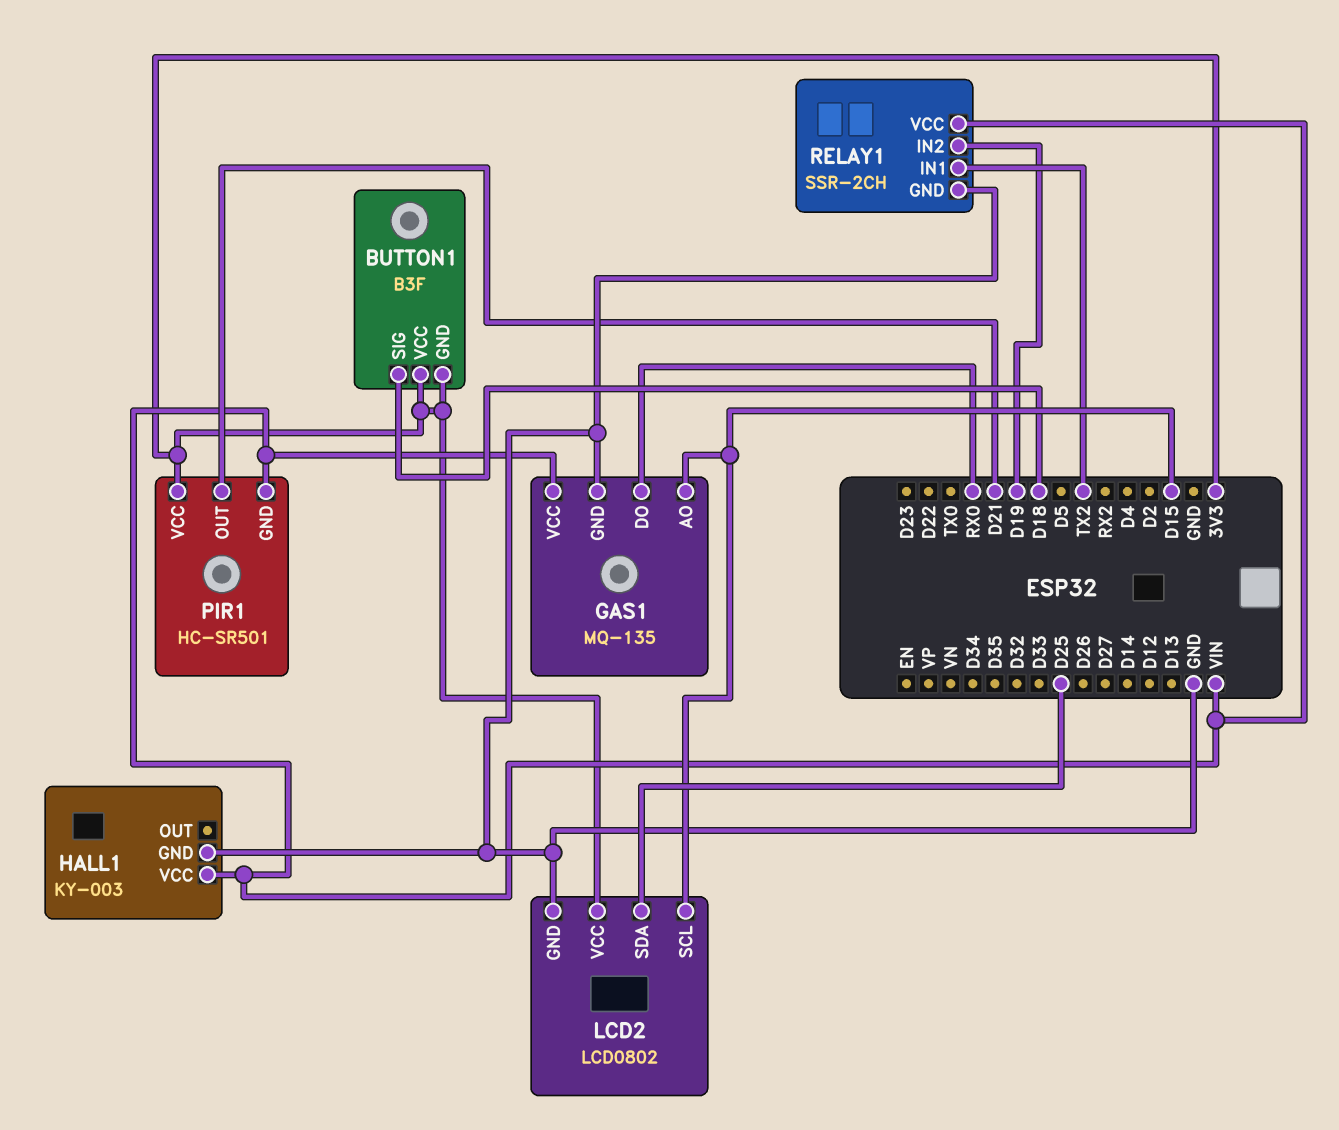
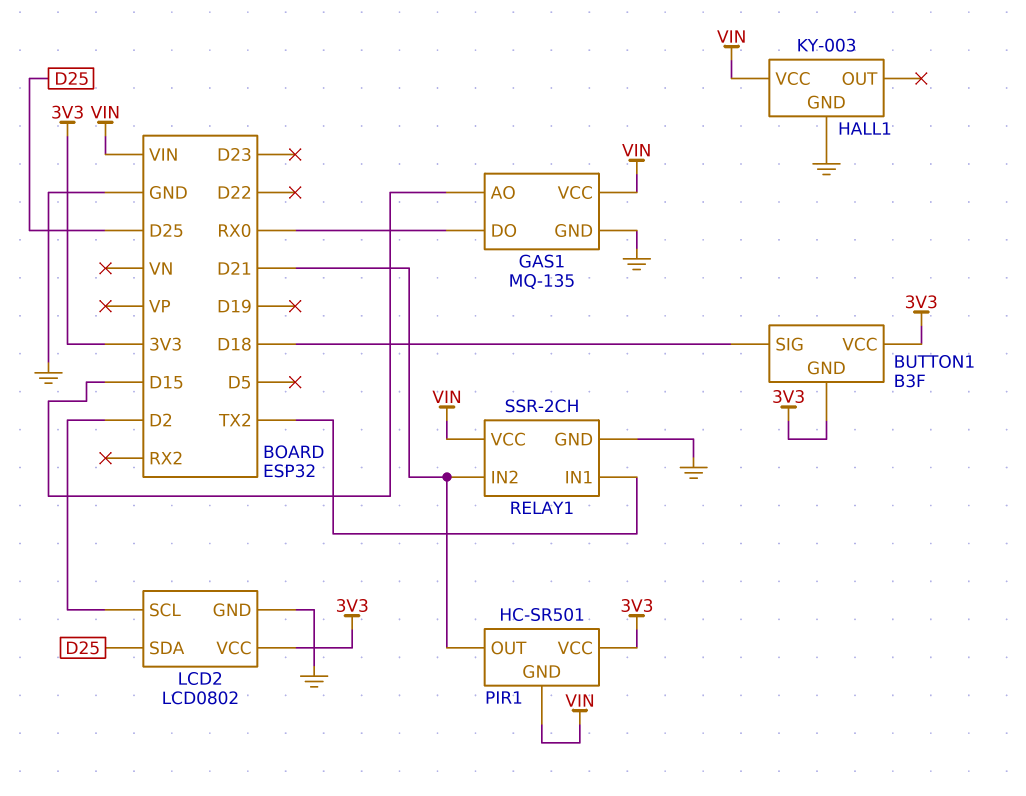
LCD2 pin SCL: D15 -> D2
RELAY1 pin IN2: D19 -> D21

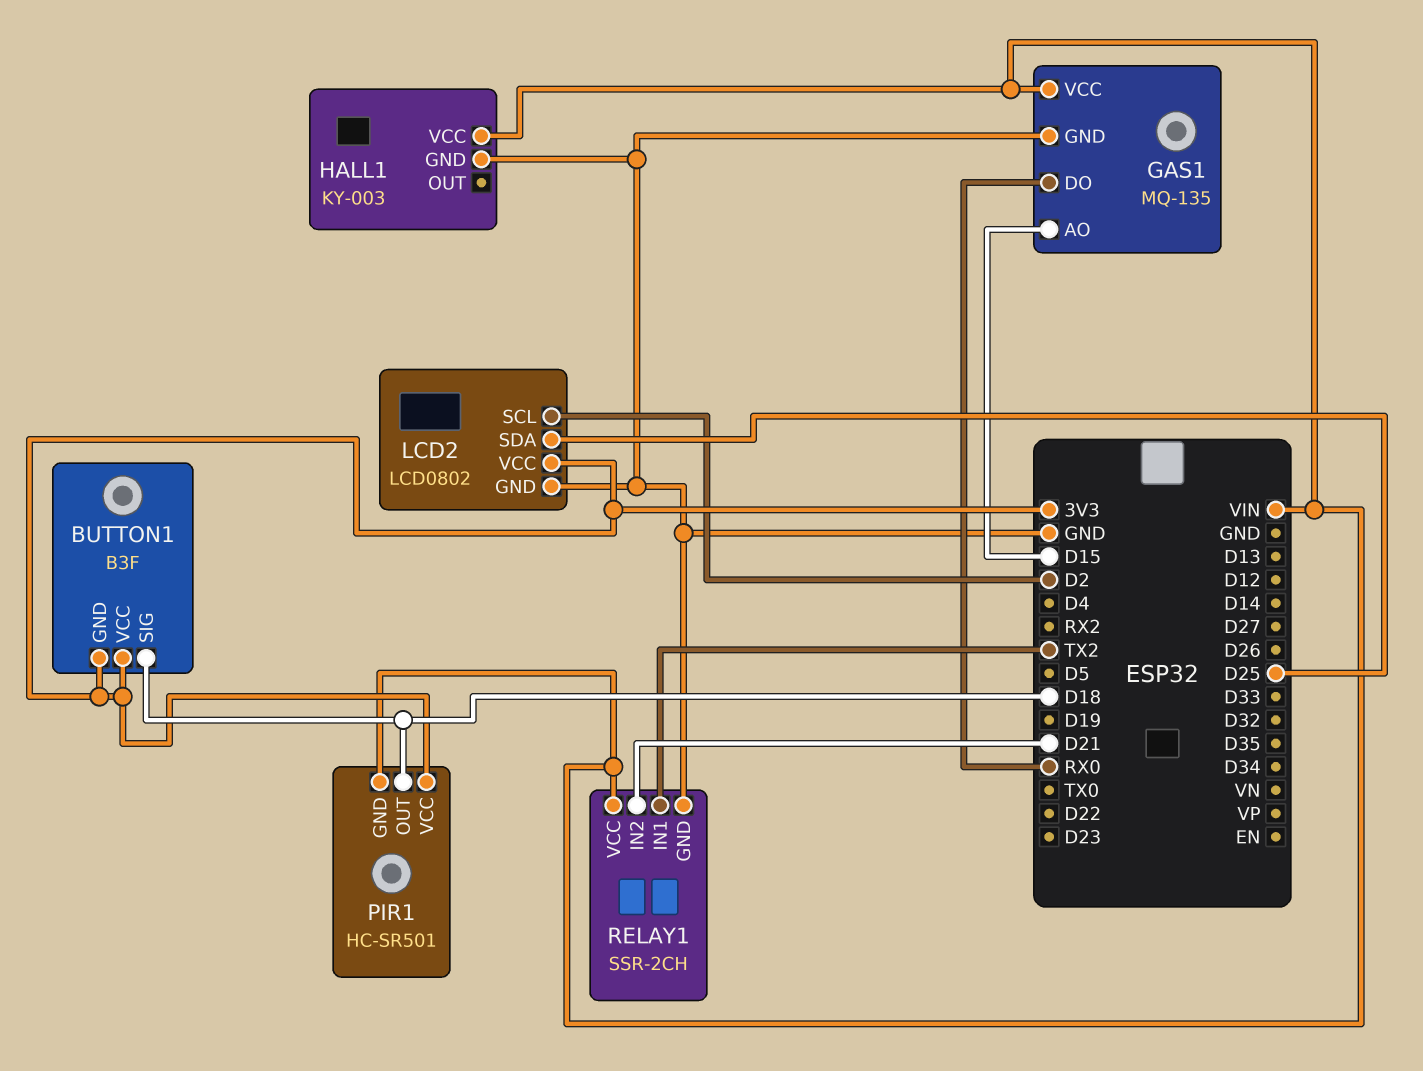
PIR1 pin OUT: D21 -> D18

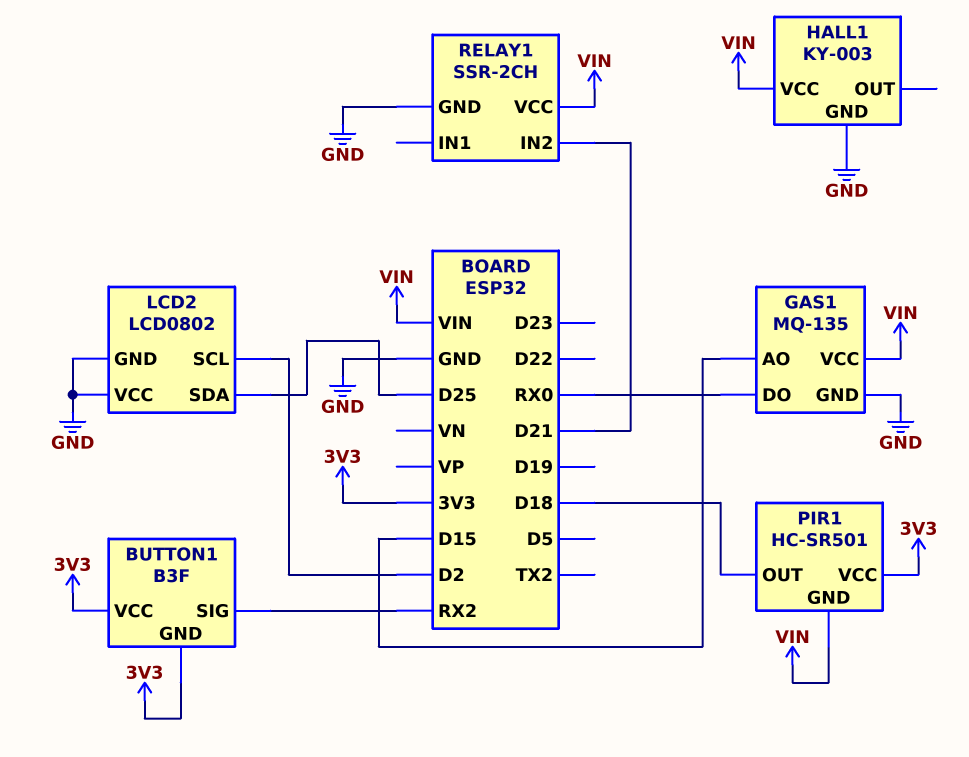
BUTTON1 pin SIG: D18 -> RX2
LCD2 pin VCC: 3V3 -> GND
RELAY1 pin IN1: TX2 -> none

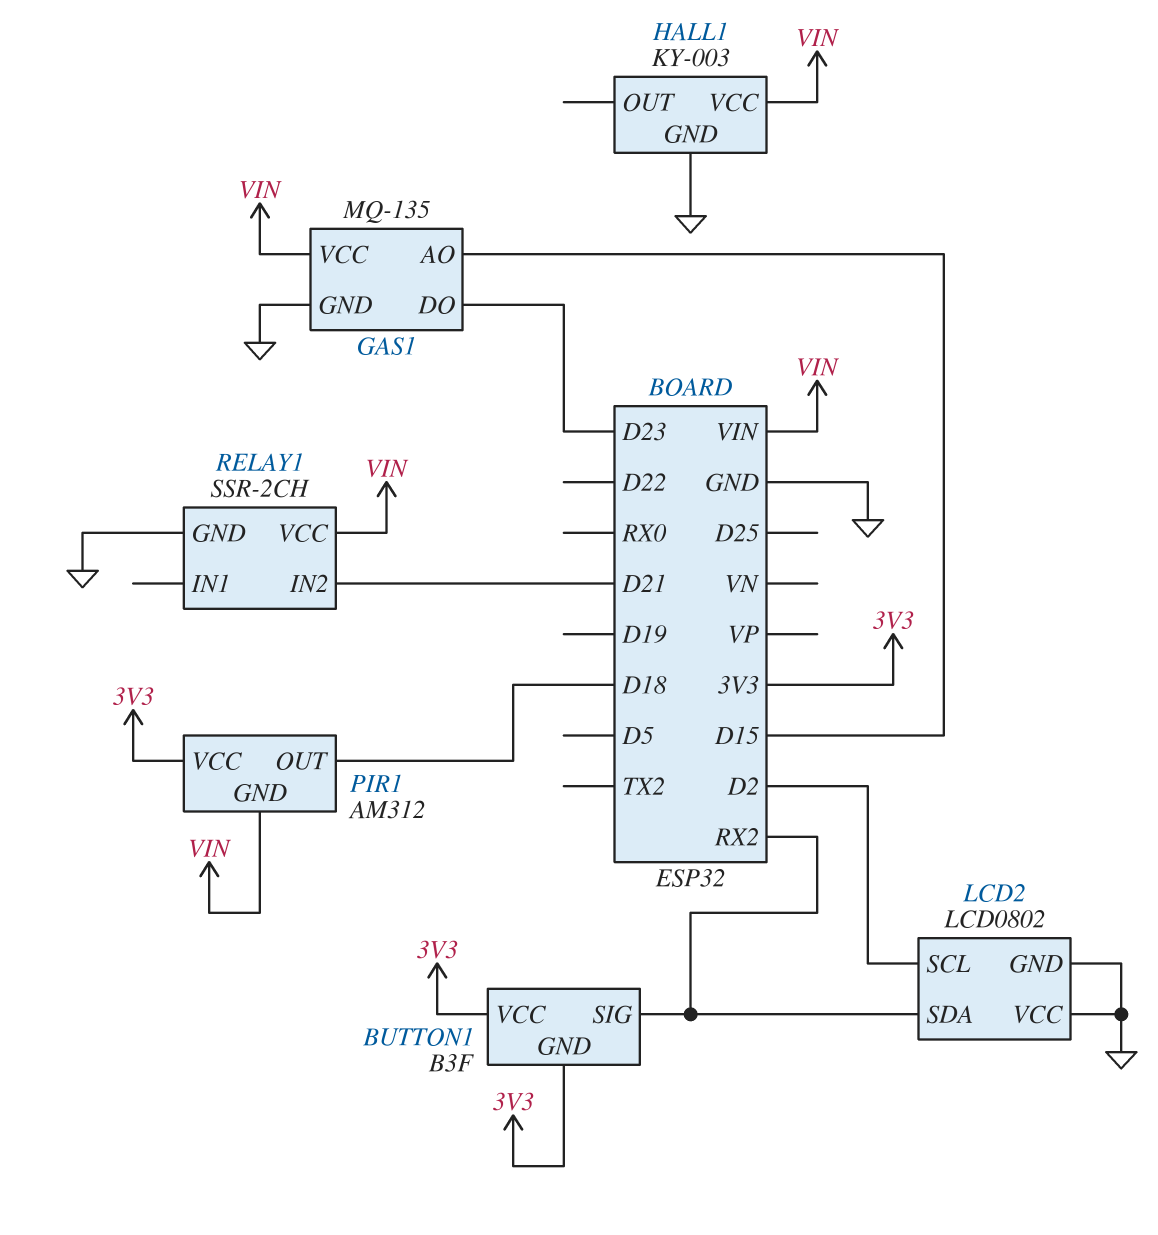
GAS1 pin DO: RX0 -> D23
LCD2 pin SDA: D25 -> RX2
PIR1: HC-SR501 -> AM312

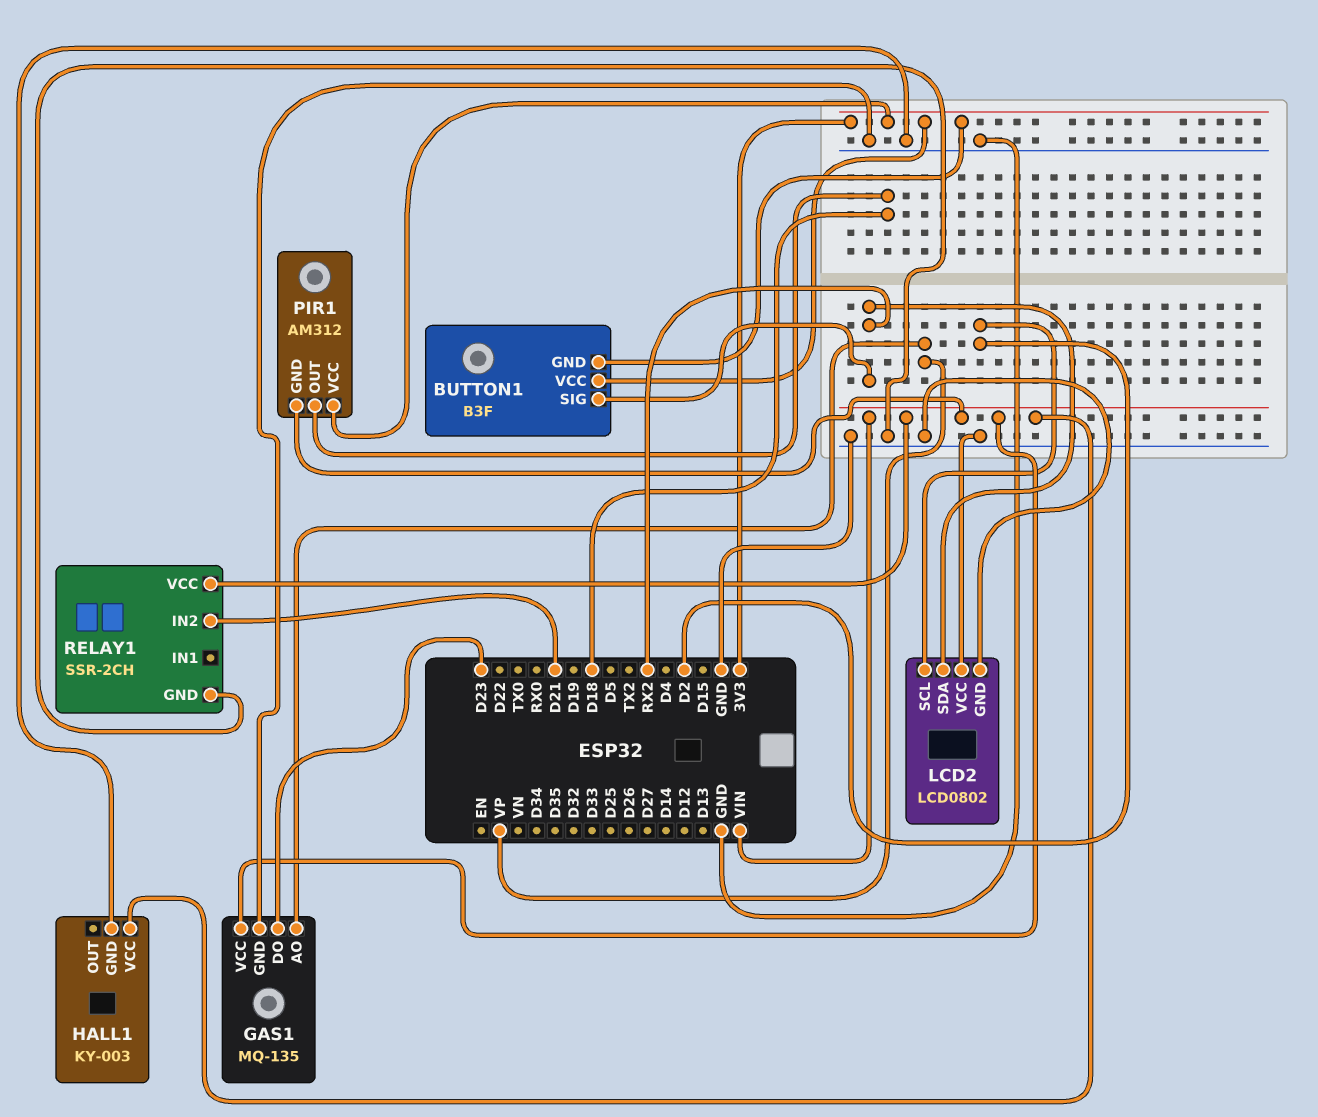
GAS1 pin AO: D15 -> VP

